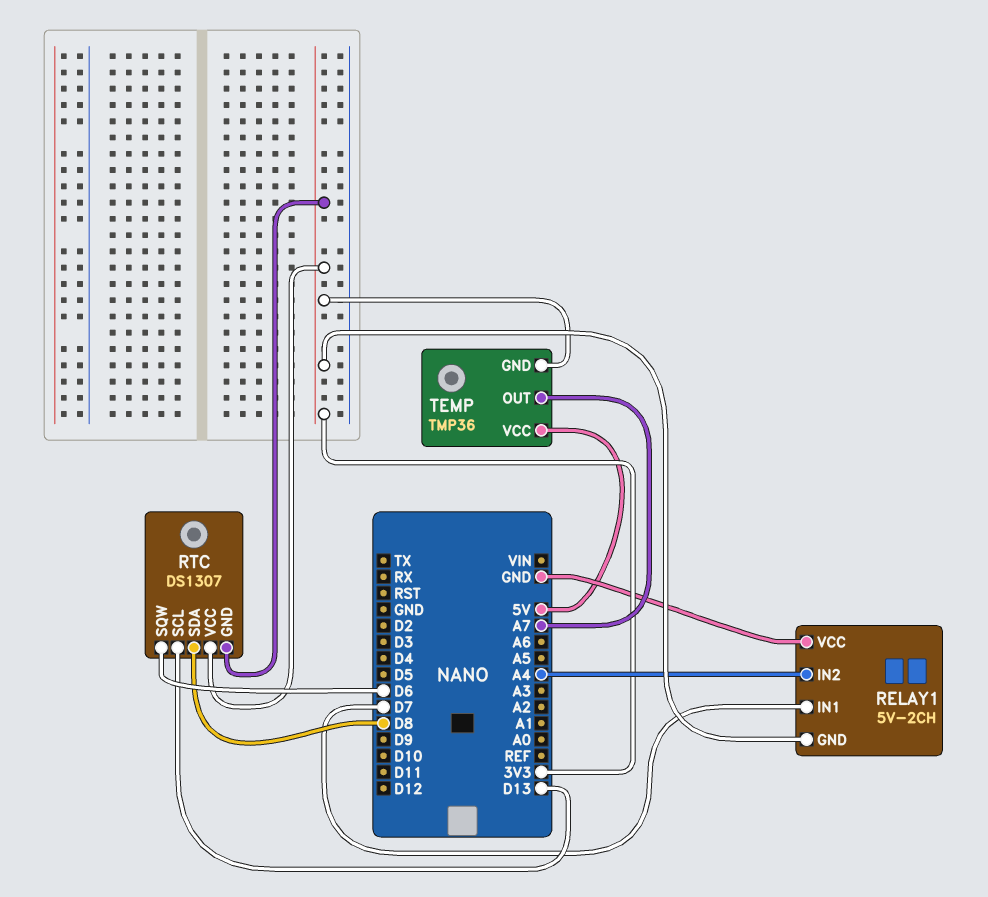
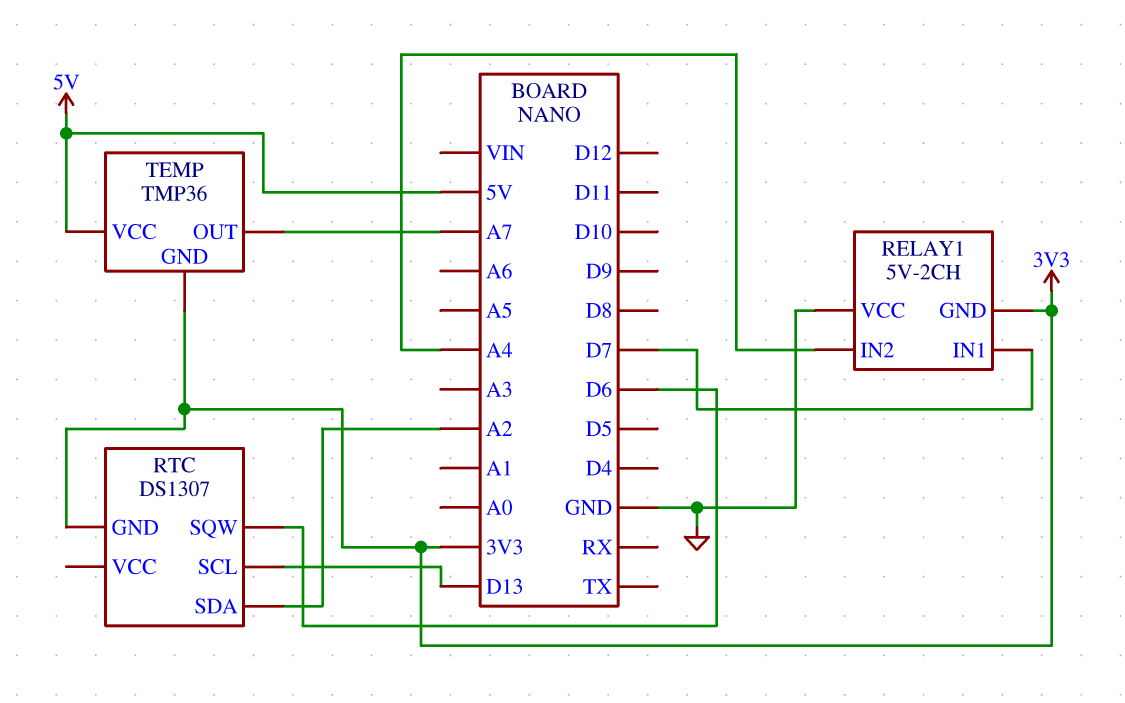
RTC pin SDA: D8 -> A2
RTC pin VCC: 3V3 -> none

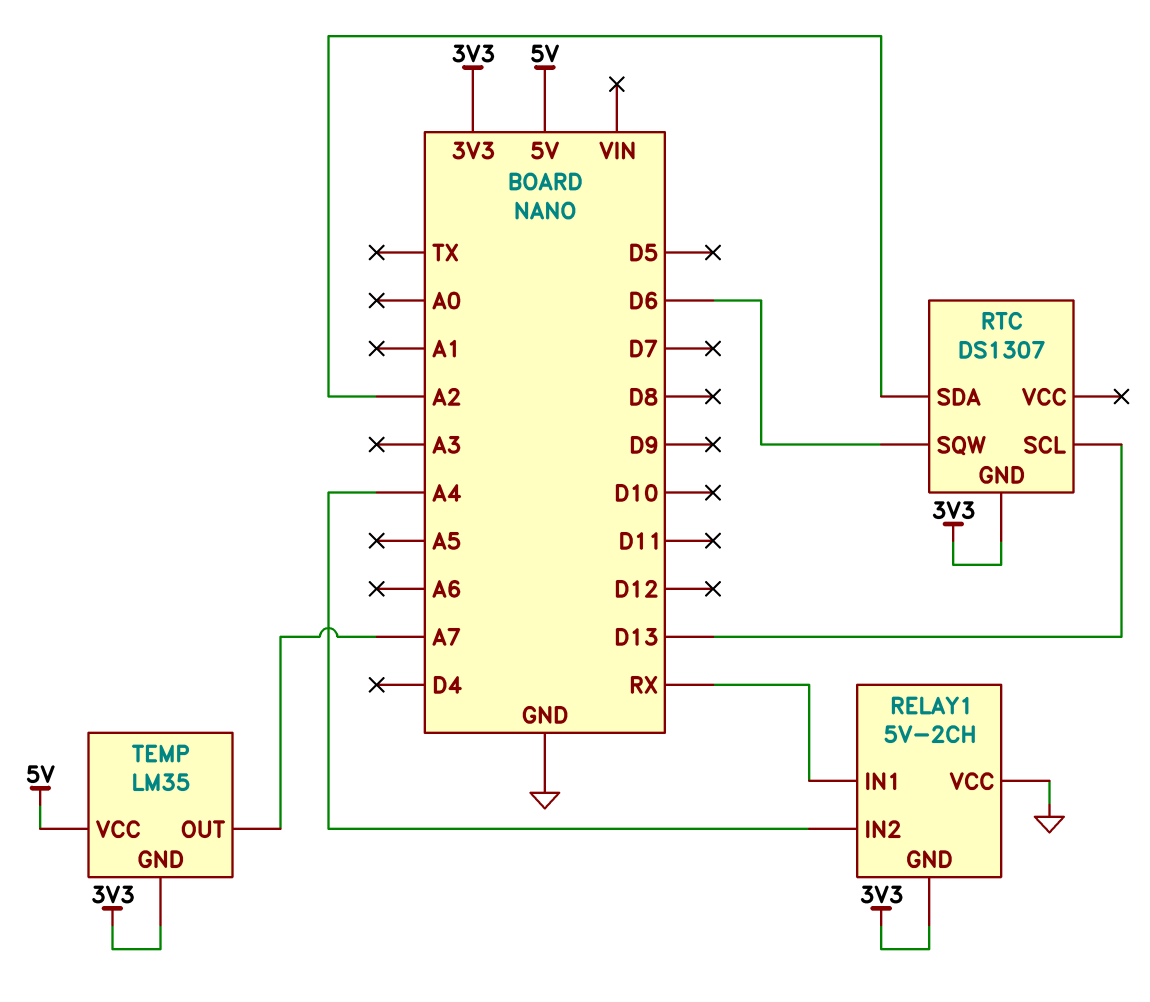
RELAY1 pin IN1: D7 -> RX
TEMP: TMP36 -> LM35

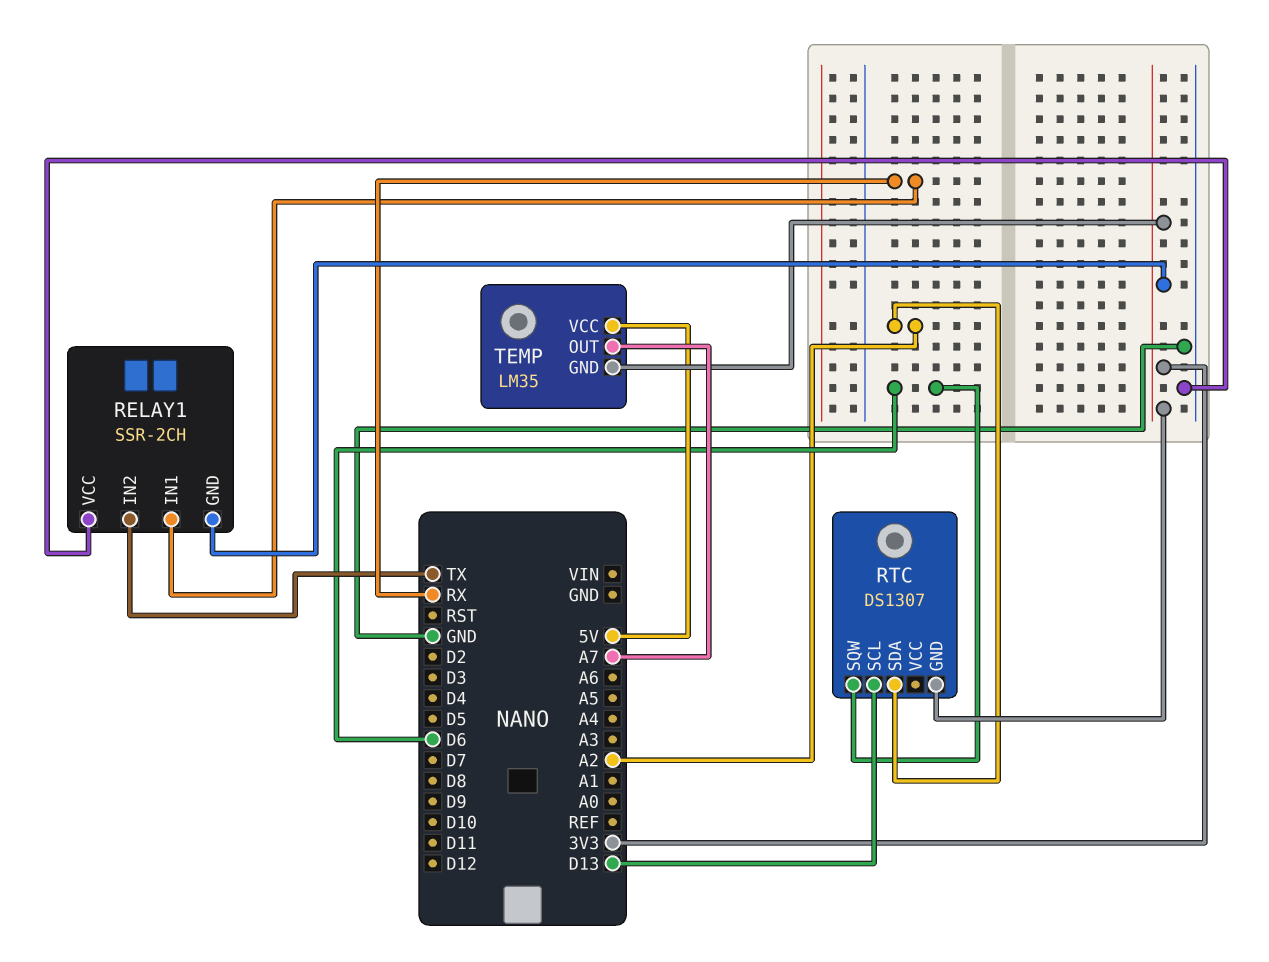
RELAY1: 5V-2CH -> SSR-2CH
RELAY1 pin IN2: A4 -> TX

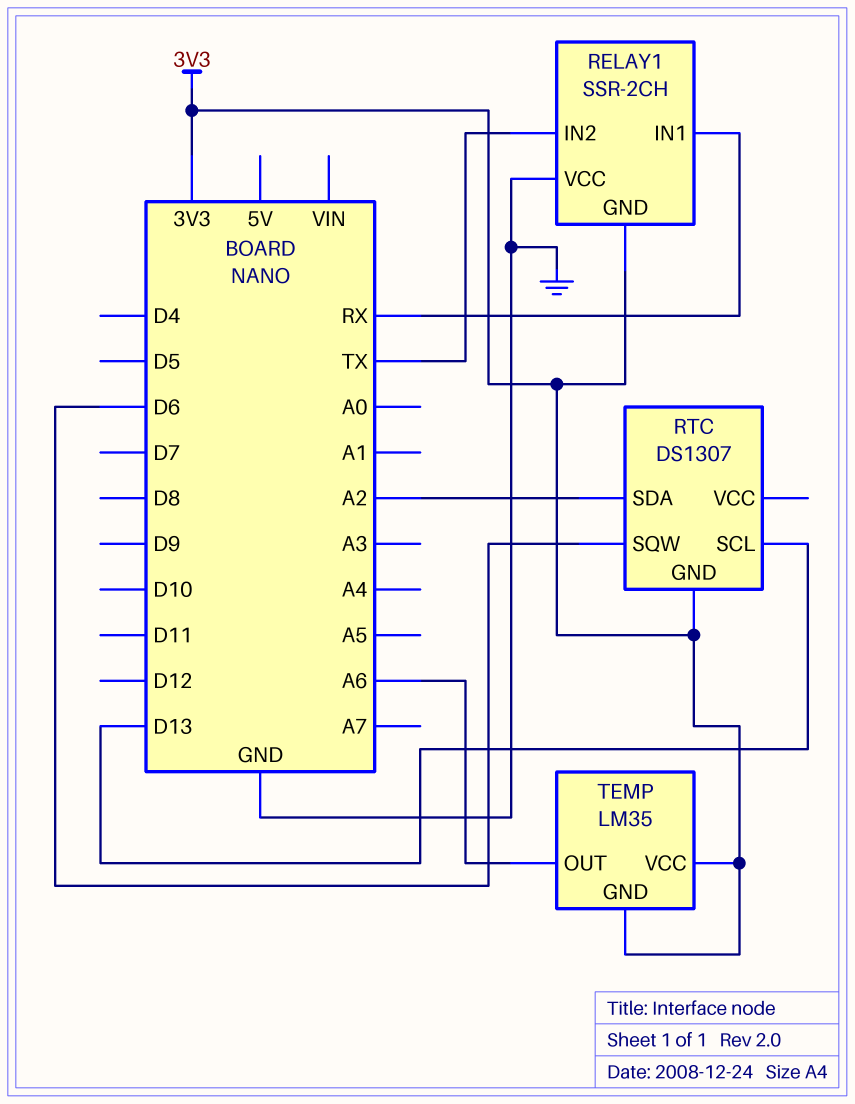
TEMP pin OUT: A7 -> A6
TEMP pin VCC: 5V -> 3V3

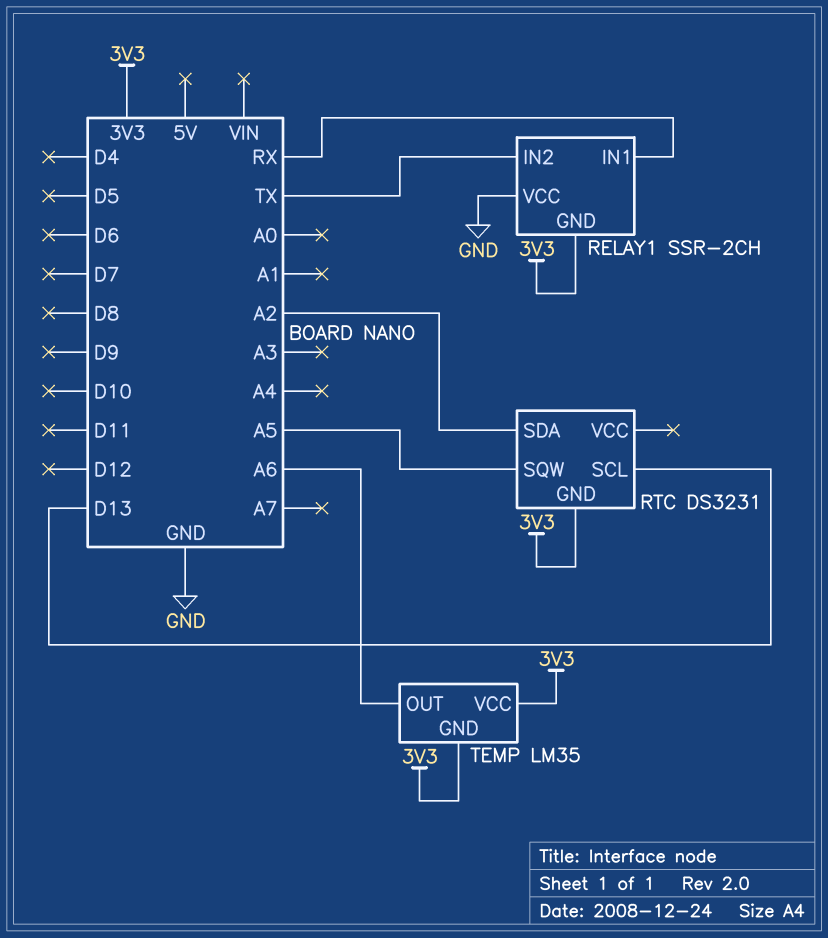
RTC: DS1307 -> DS3231
RTC pin SQW: D6 -> A5

